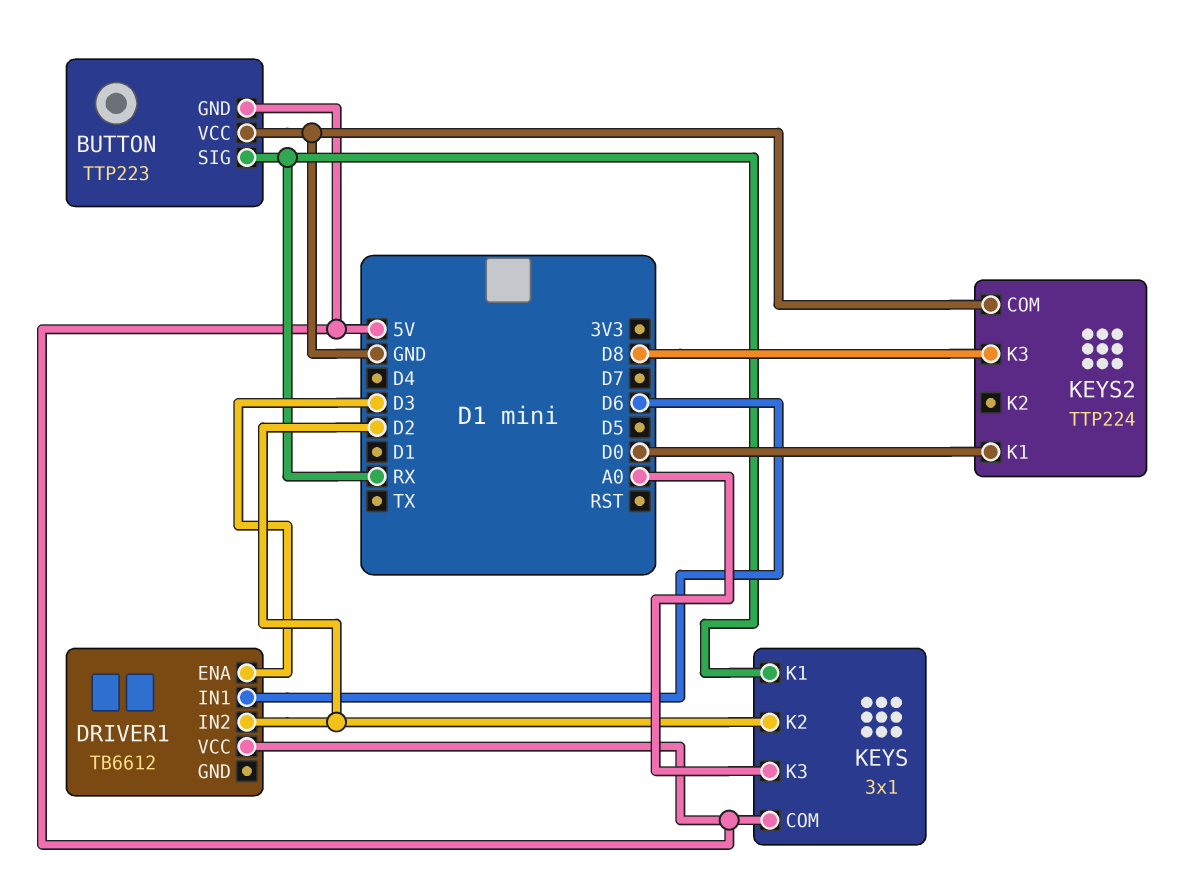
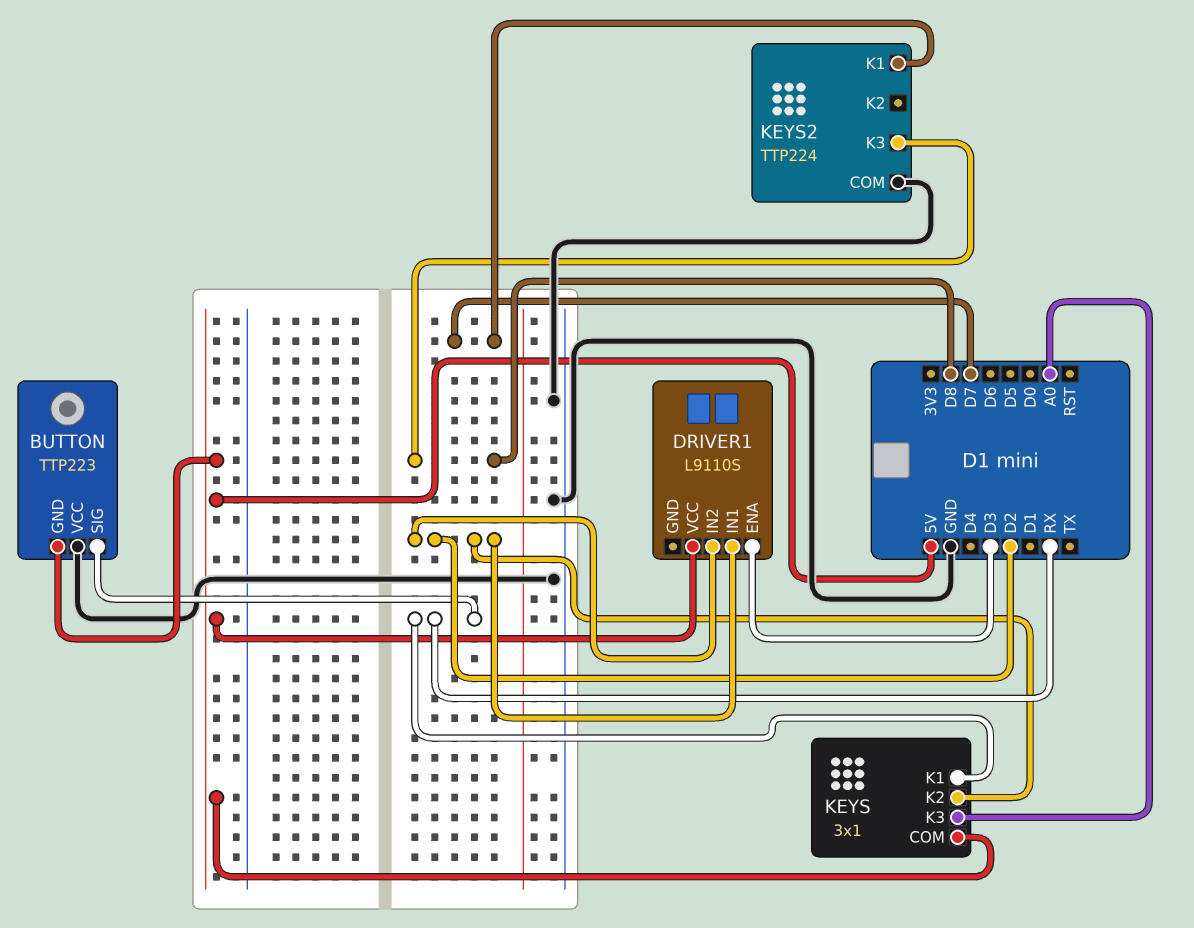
DRIVER1: TB6612 -> L9110S
DRIVER1 pin IN1: D6 -> D2
KEYS2 pin K1: D0 -> D7

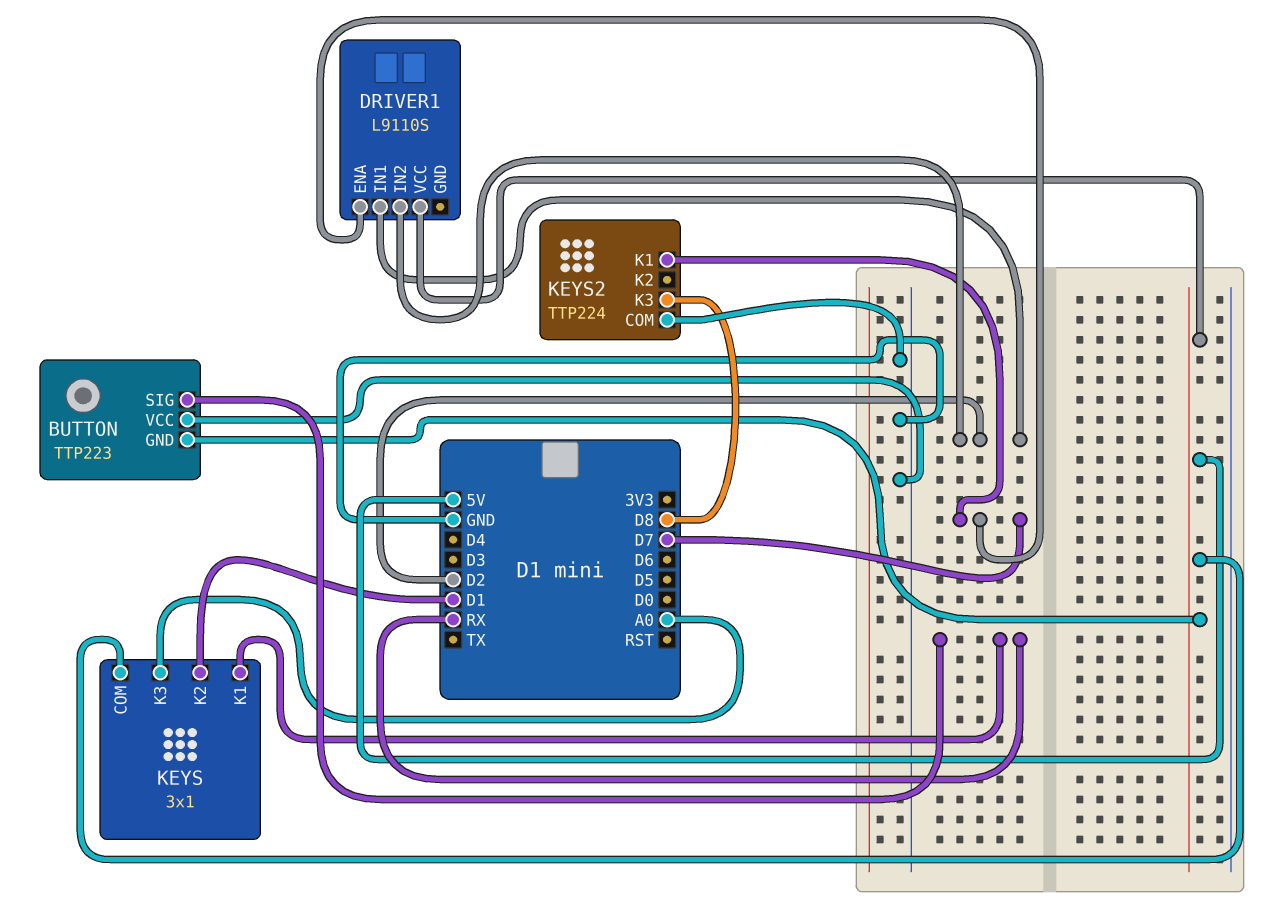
DRIVER1 pin ENA: D3 -> D7
KEYS pin K2: D2 -> D1

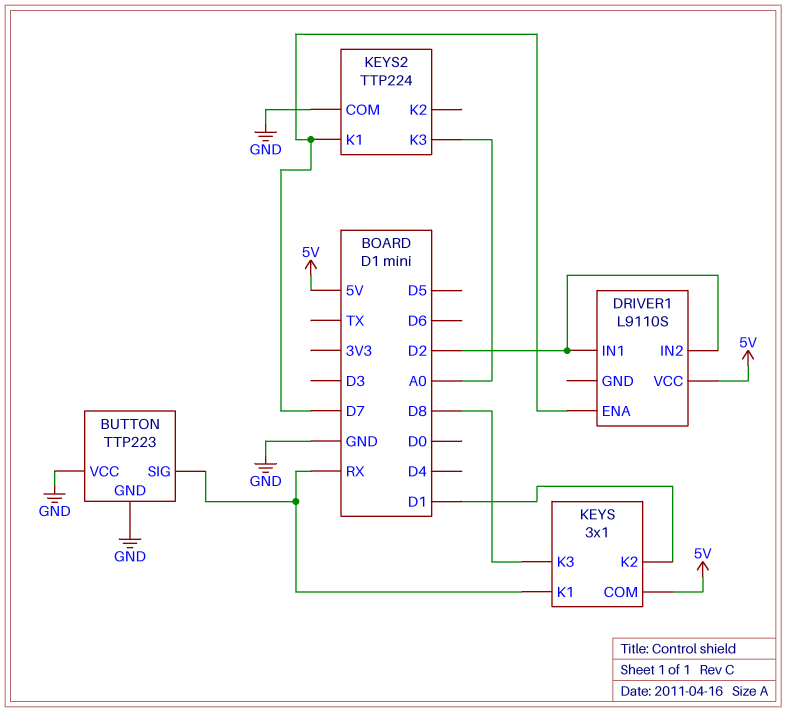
BUTTON pin GND: 5V -> GND
KEYS pin K3: A0 -> D8
KEYS2 pin K3: D8 -> A0

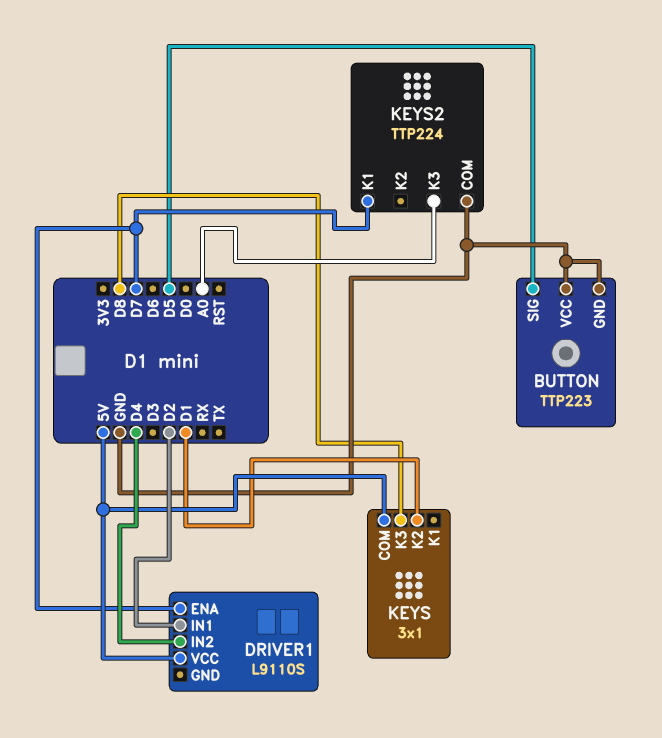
BUTTON pin SIG: RX -> D5
DRIVER1 pin IN2: D2 -> D4
KEYS pin K1: RX -> none

